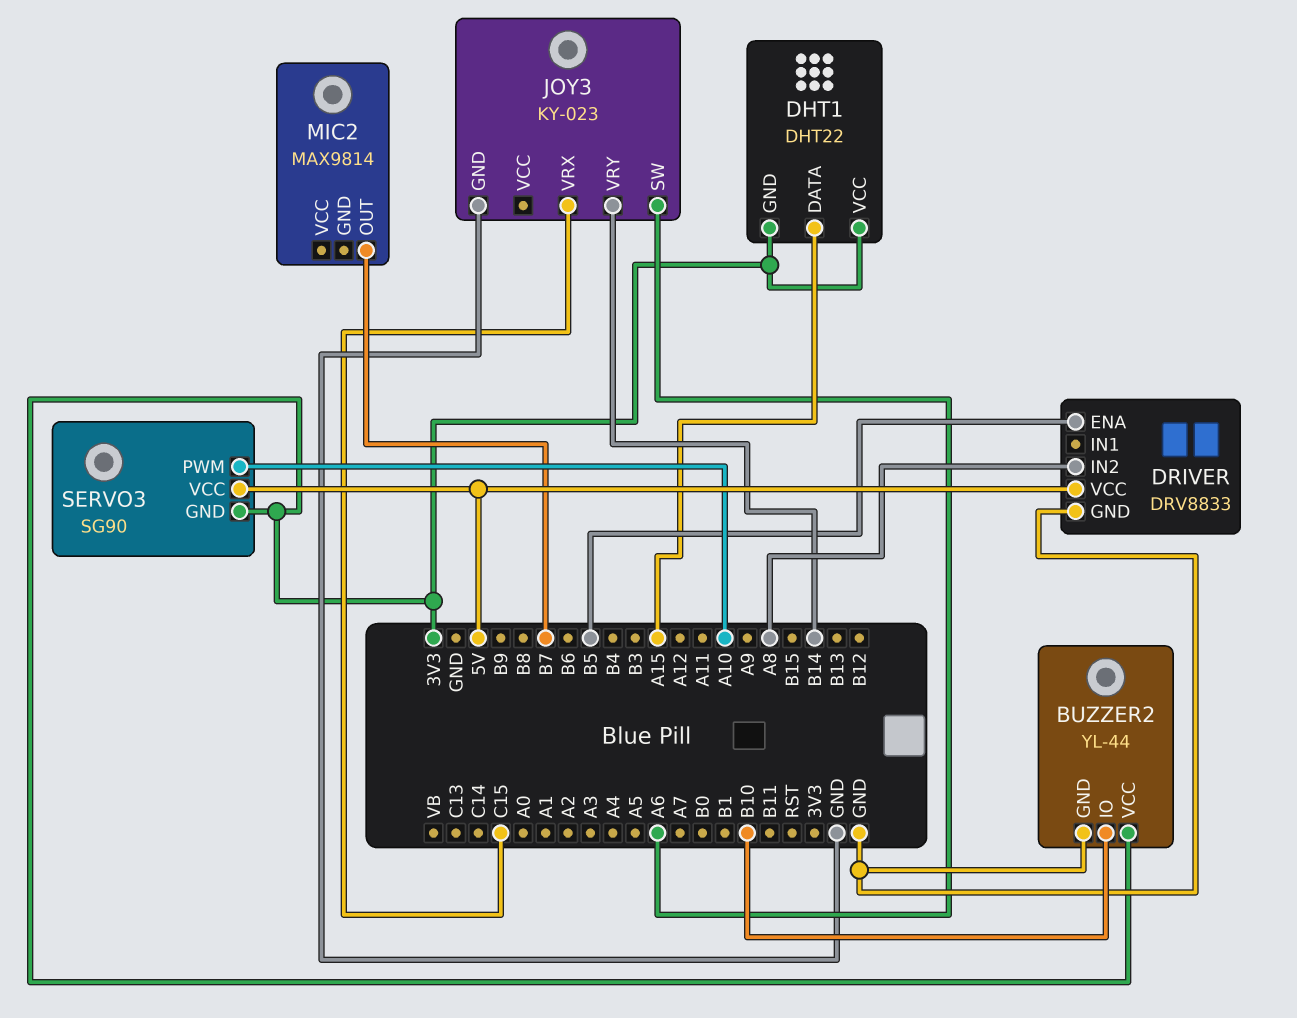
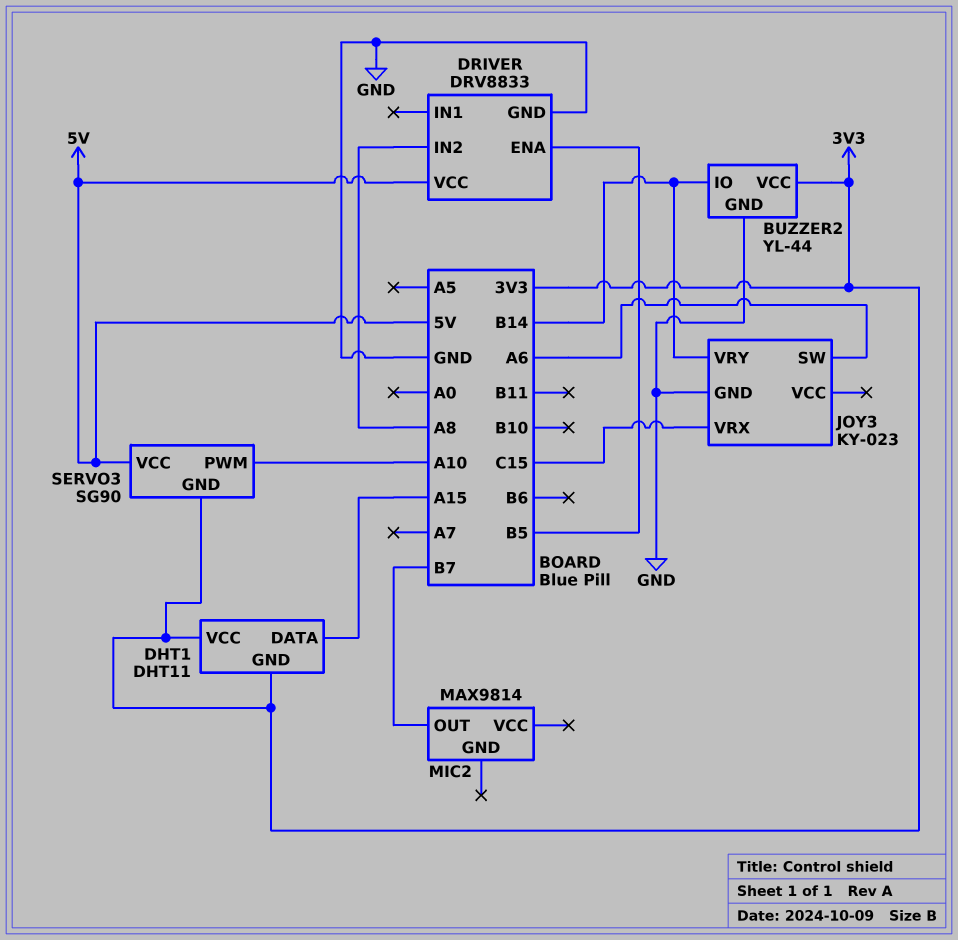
BUZZER2 pin IO: B10 -> B14
DHT1: DHT22 -> DHT11

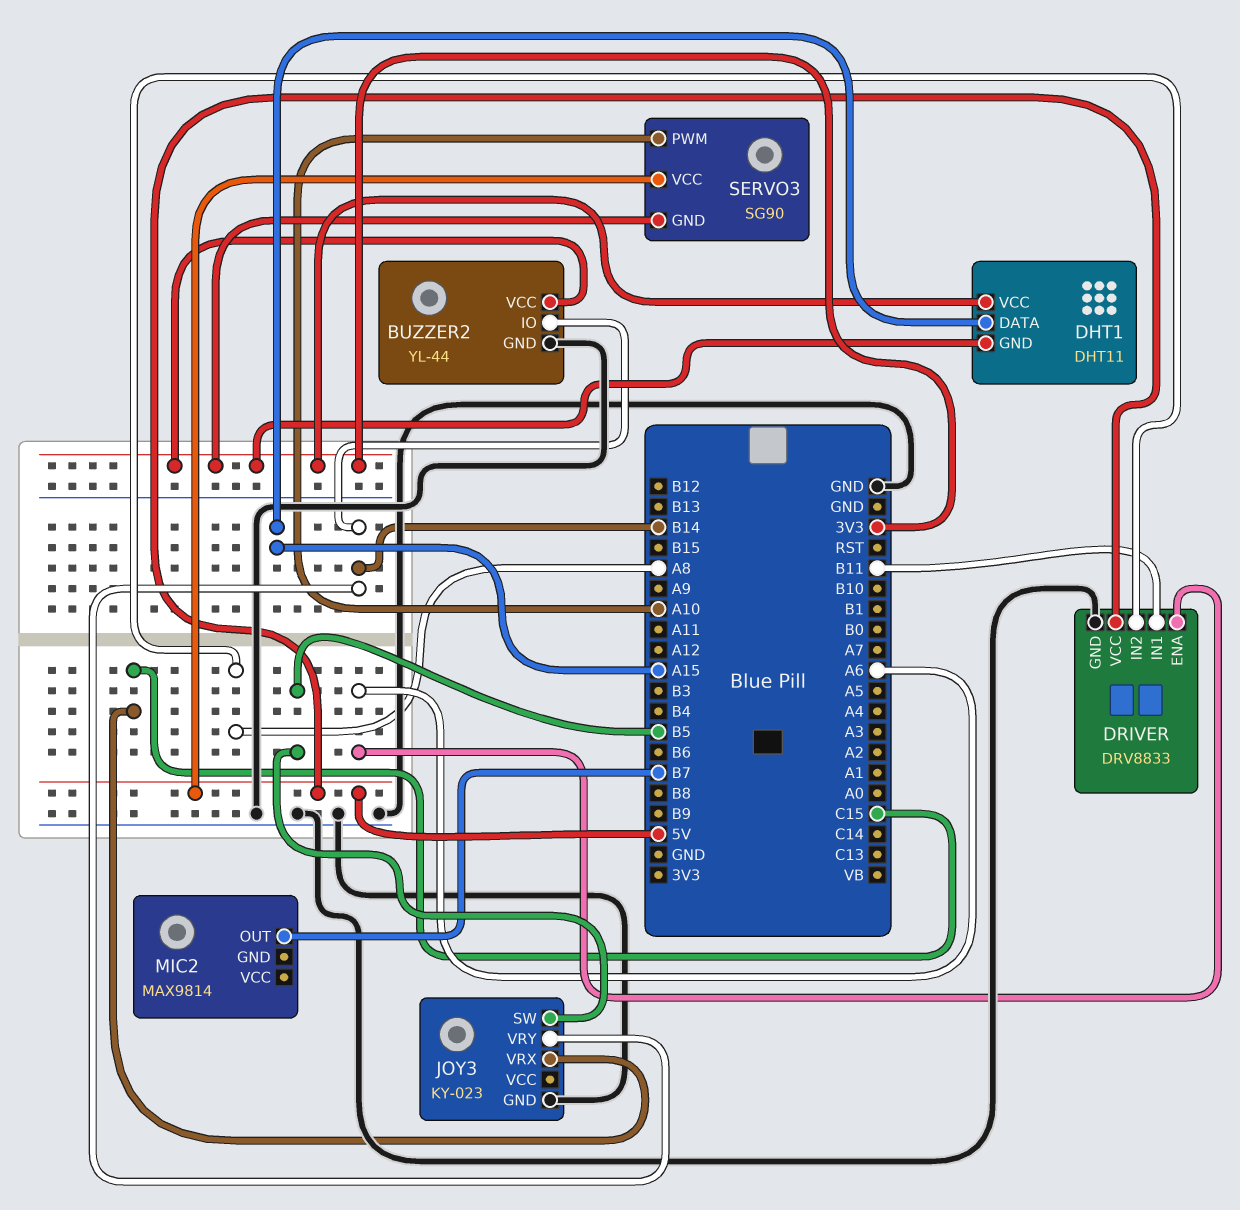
DRIVER pin ENA: B5 -> A6
DRIVER pin IN1: none -> B11
JOY3 pin SW: A6 -> B5

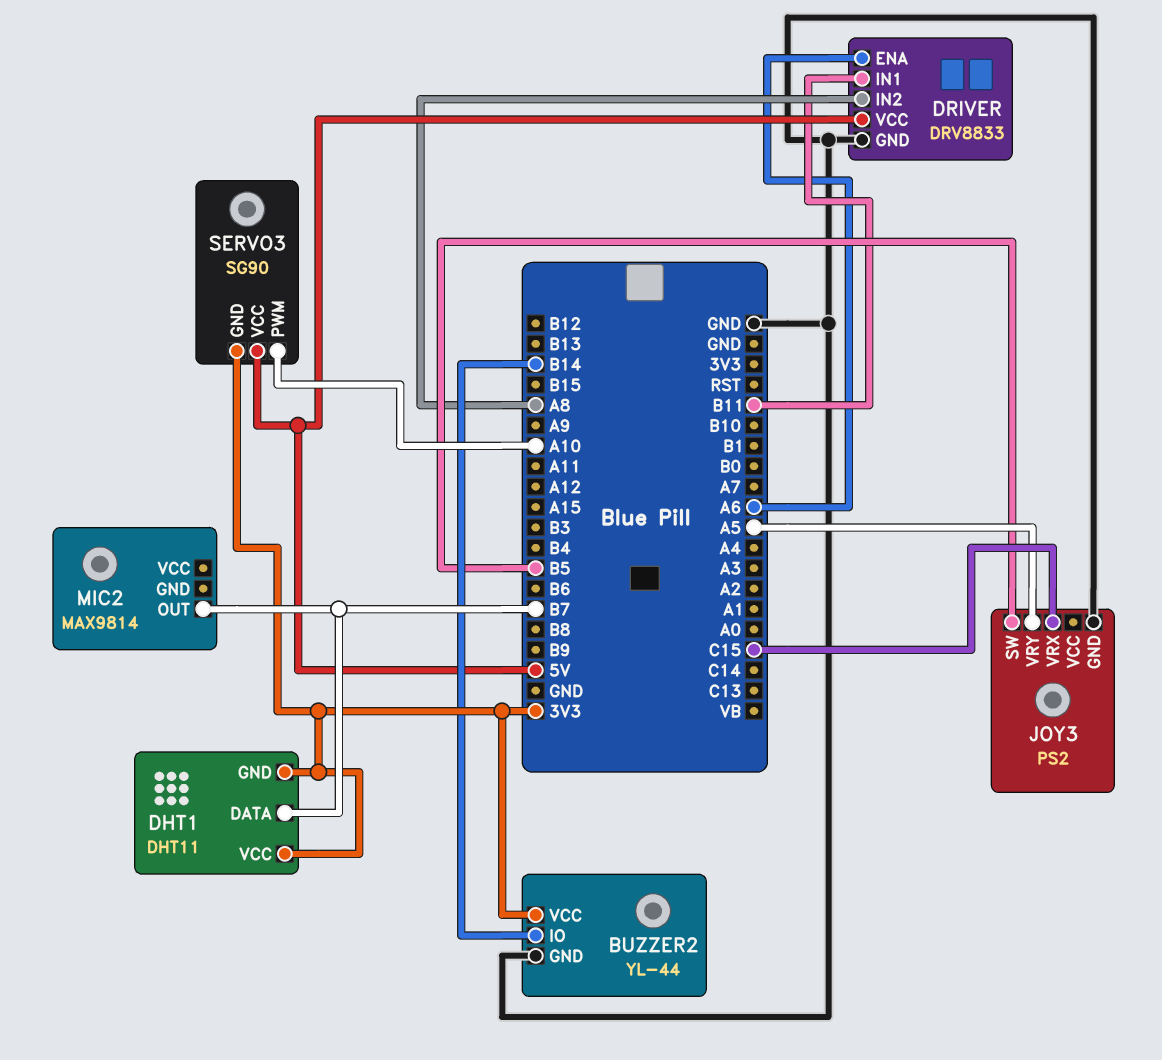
DHT1 pin DATA: A15 -> B7
JOY3: KY-023 -> PS2
JOY3 pin VRY: B14 -> A5

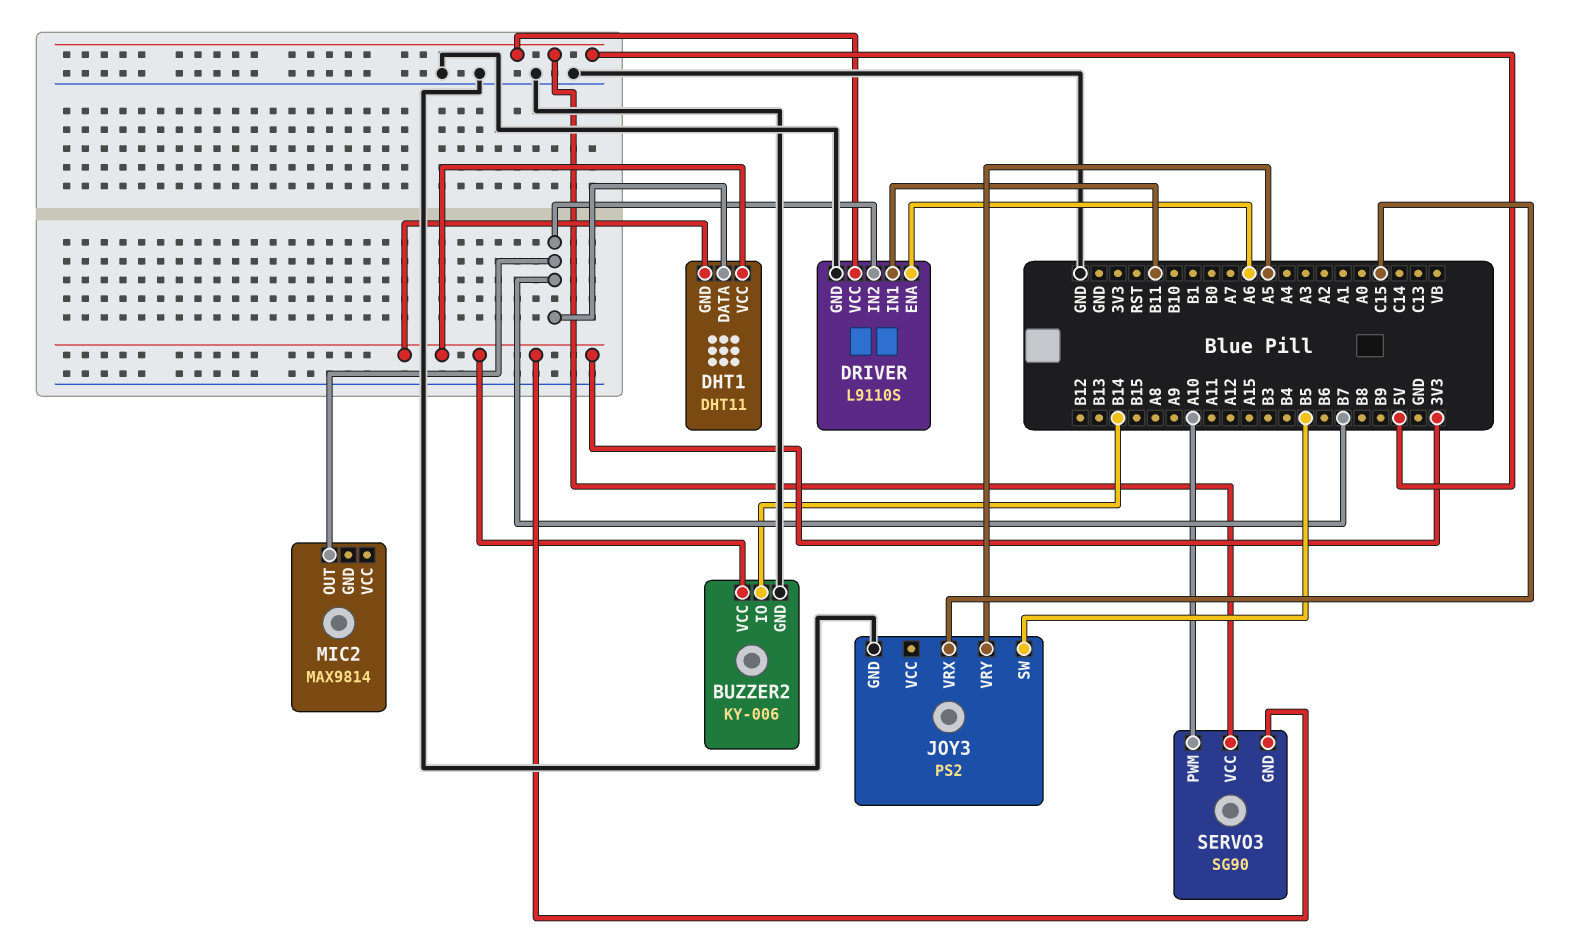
BUZZER2: YL-44 -> KY-006
DRIVER: DRV8833 -> L9110S
DRIVER pin IN2: A8 -> B7

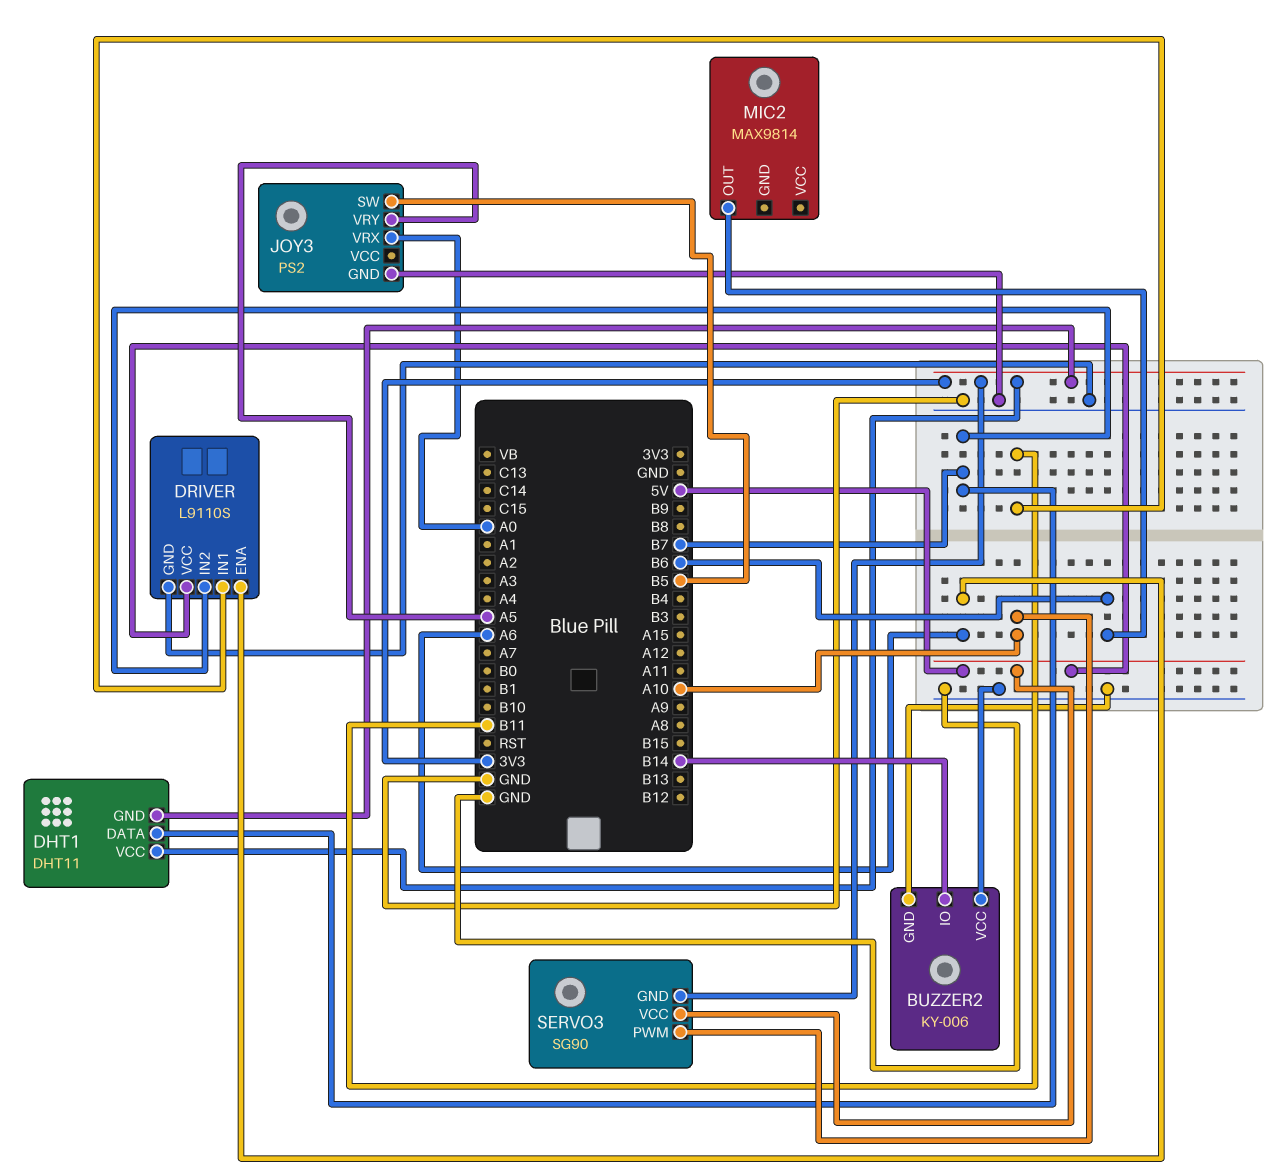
BUZZER2 pin VCC: 3V3 -> GND
JOY3 pin VRX: C15 -> A0
MIC2 pin OUT: B7 -> B6

